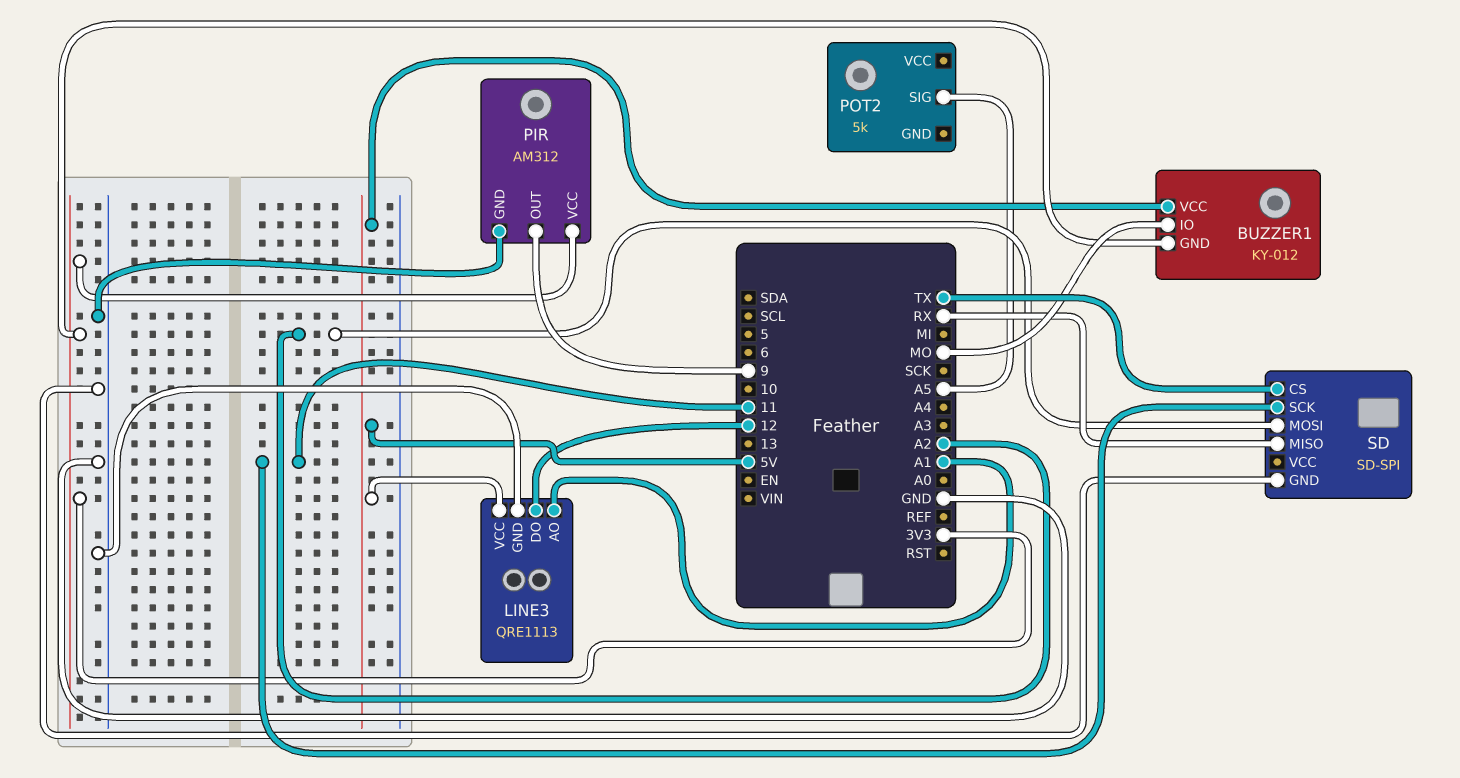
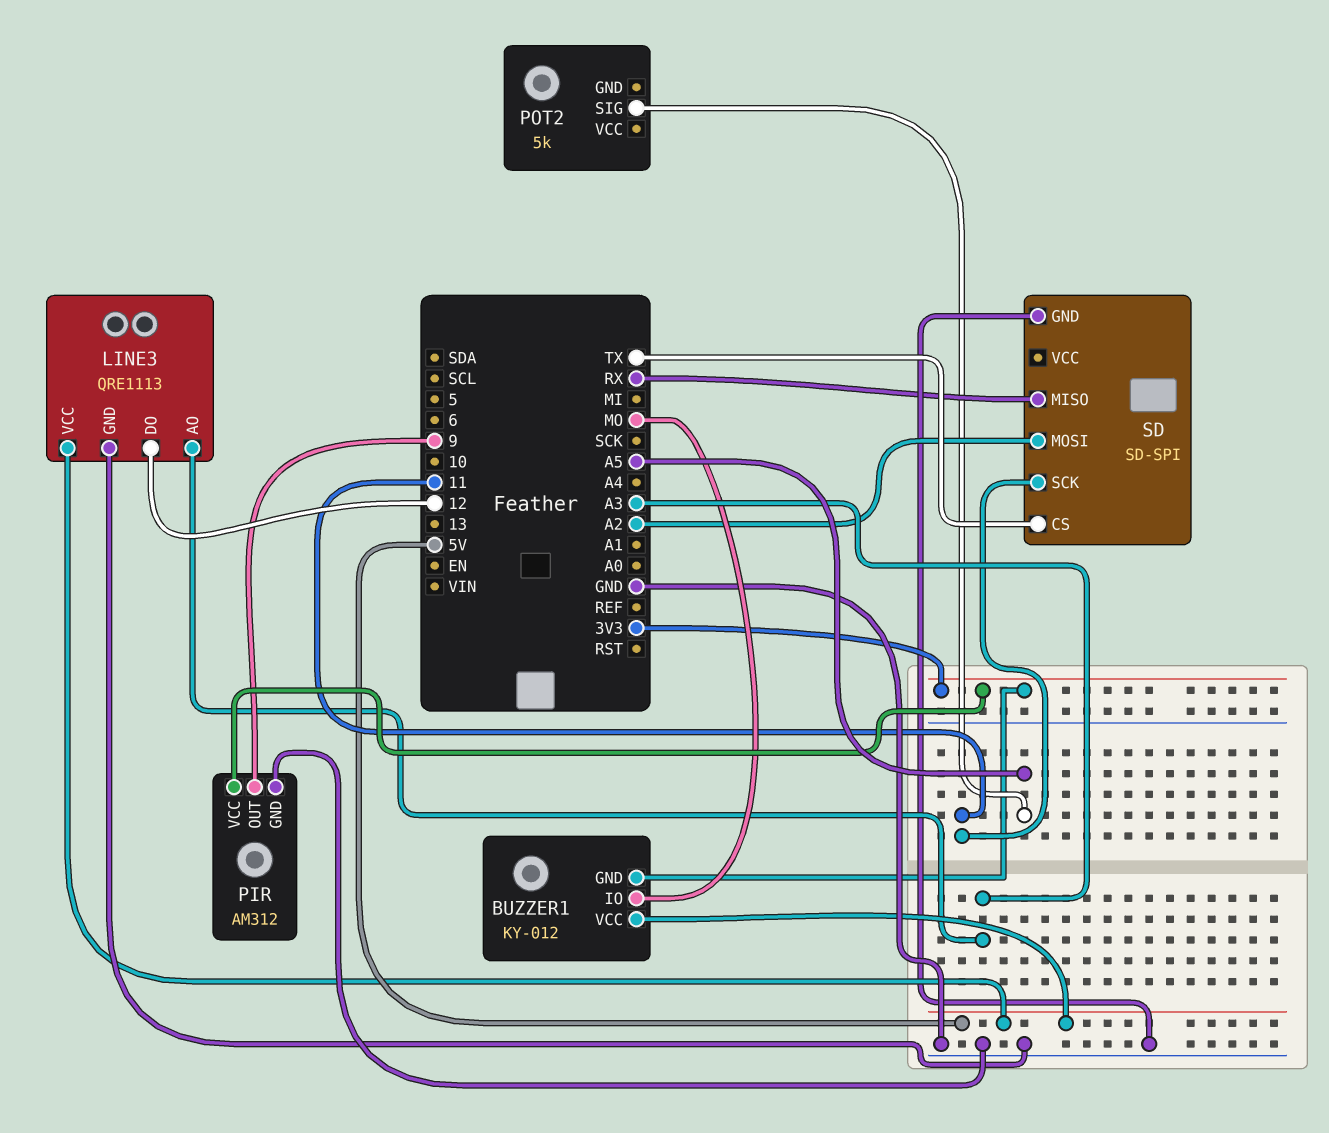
LINE3 pin AO: A1 -> A3

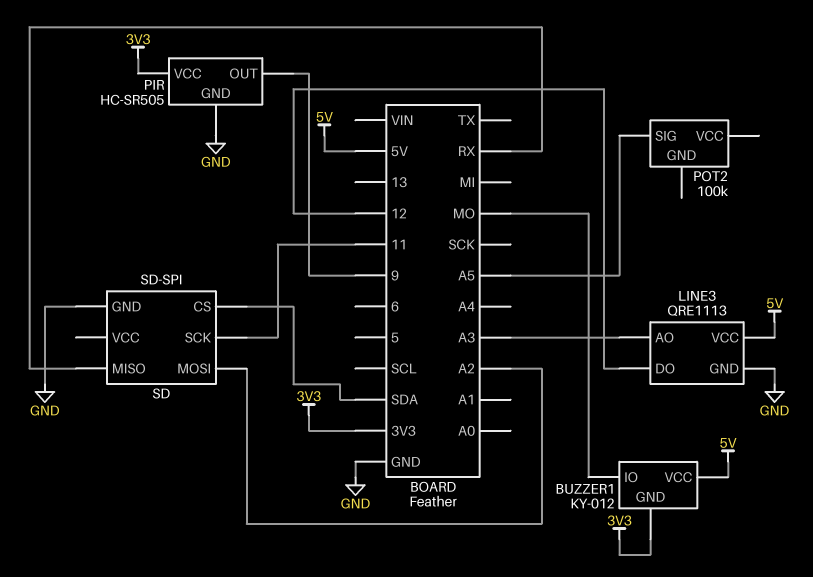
PIR: AM312 -> HC-SR505
POT2: 5k -> 100k
SD pin CS: TX -> SDA

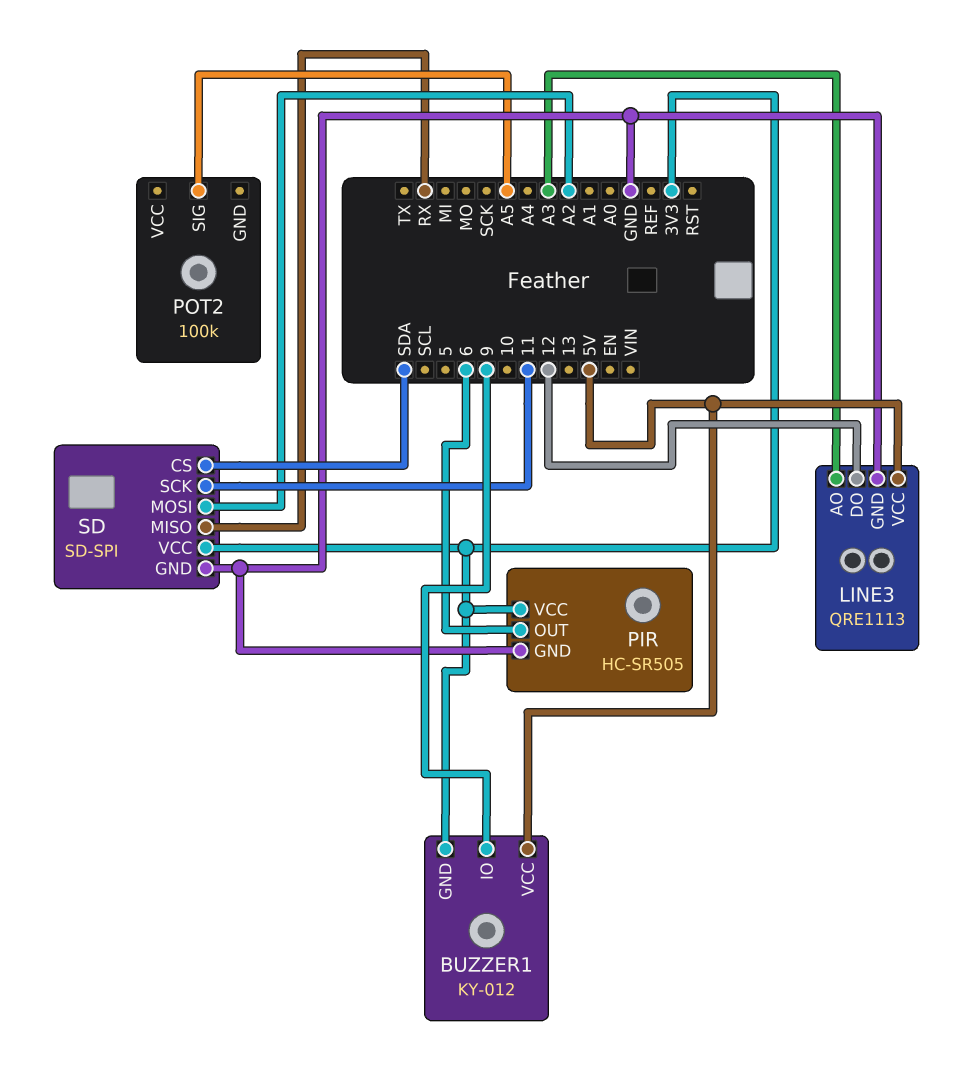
BUZZER1 pin IO: MO -> 9
PIR pin OUT: 9 -> 6
SD pin VCC: none -> 3V3

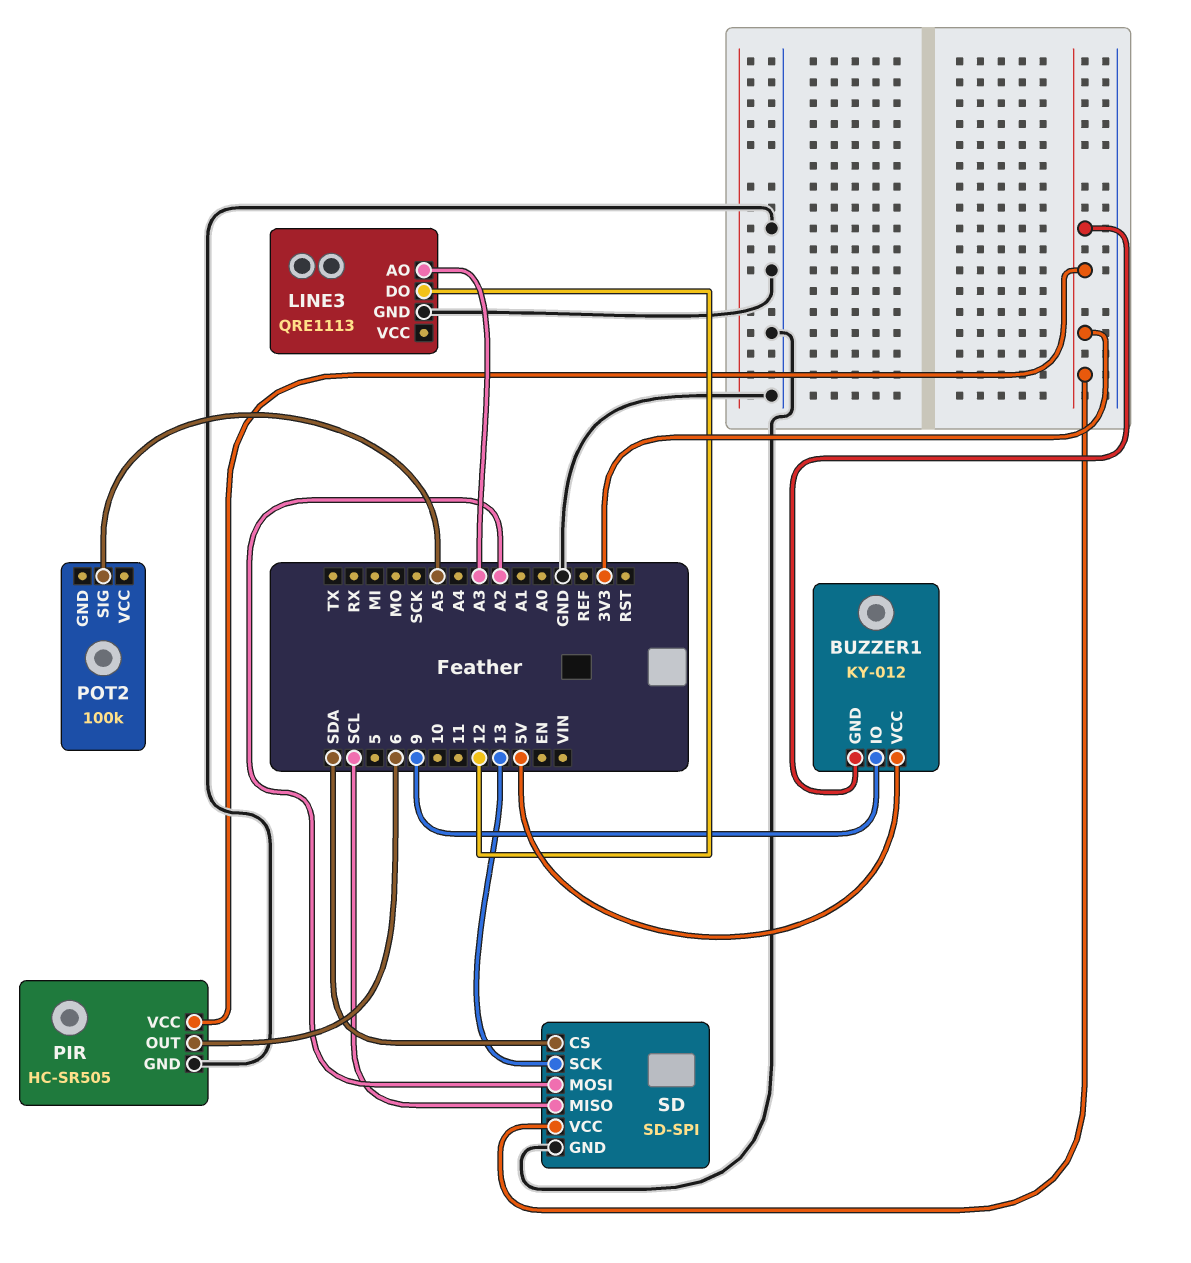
LINE3 pin VCC: 5V -> none
SD pin MISO: RX -> SCL
SD pin SCK: 11 -> 13

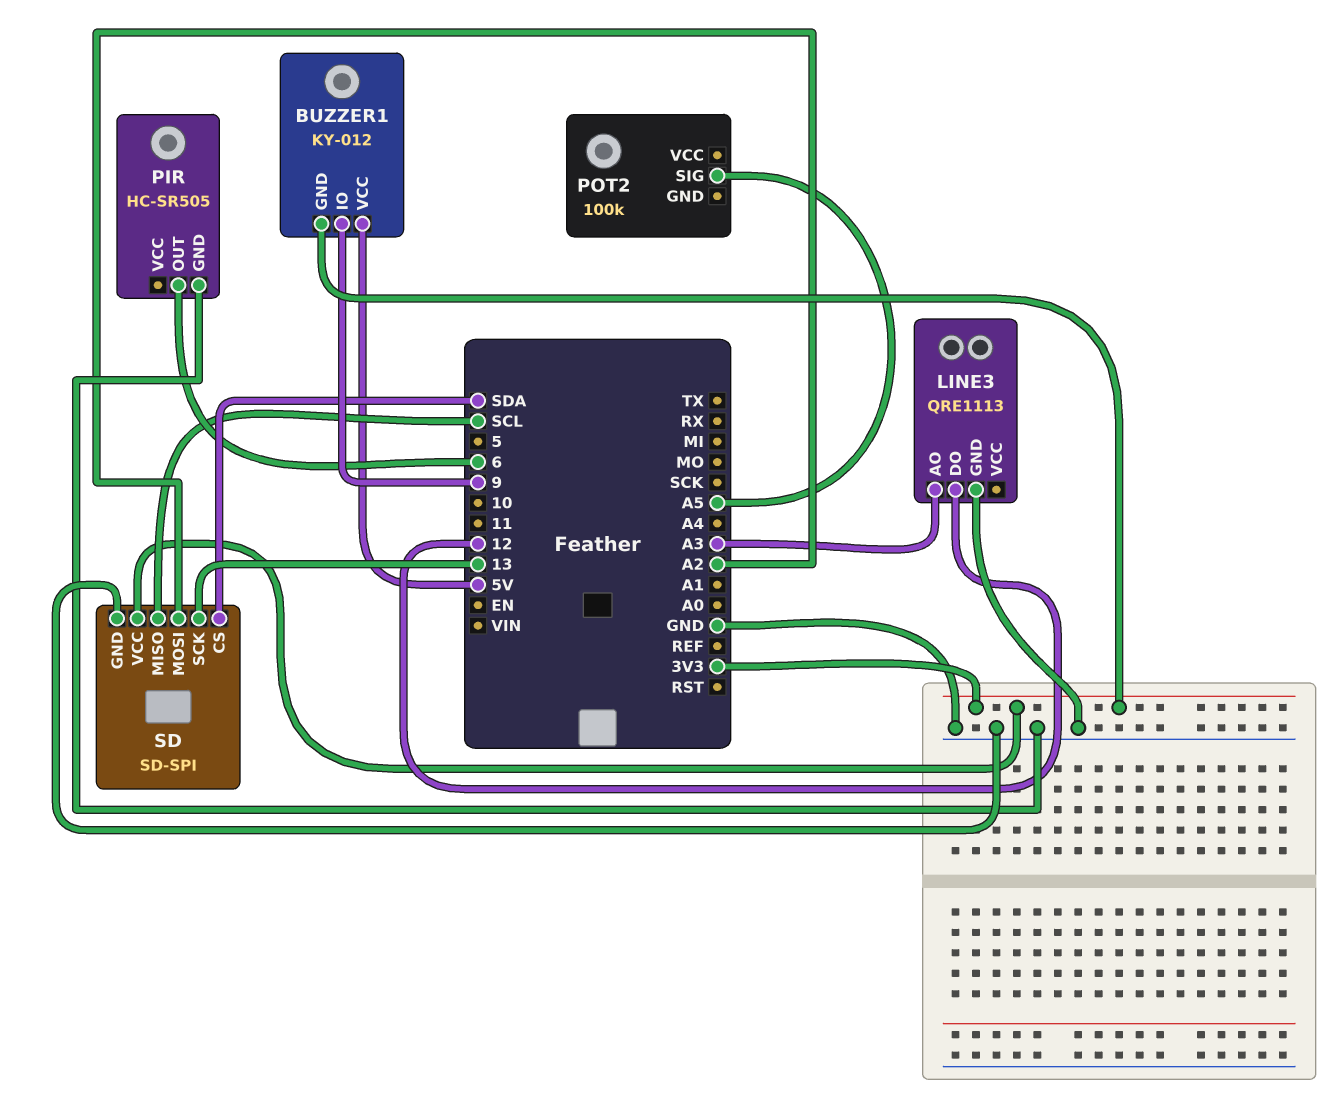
PIR pin VCC: 3V3 -> none

